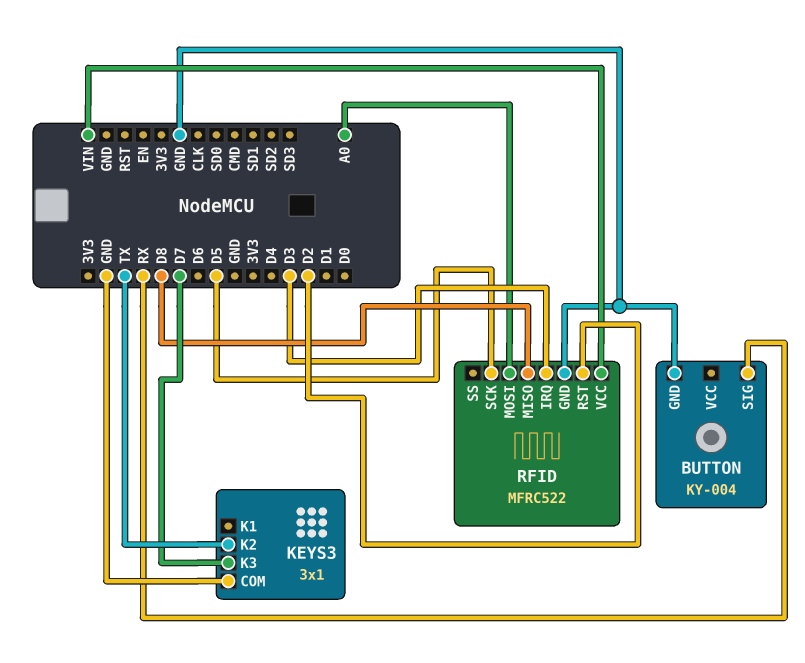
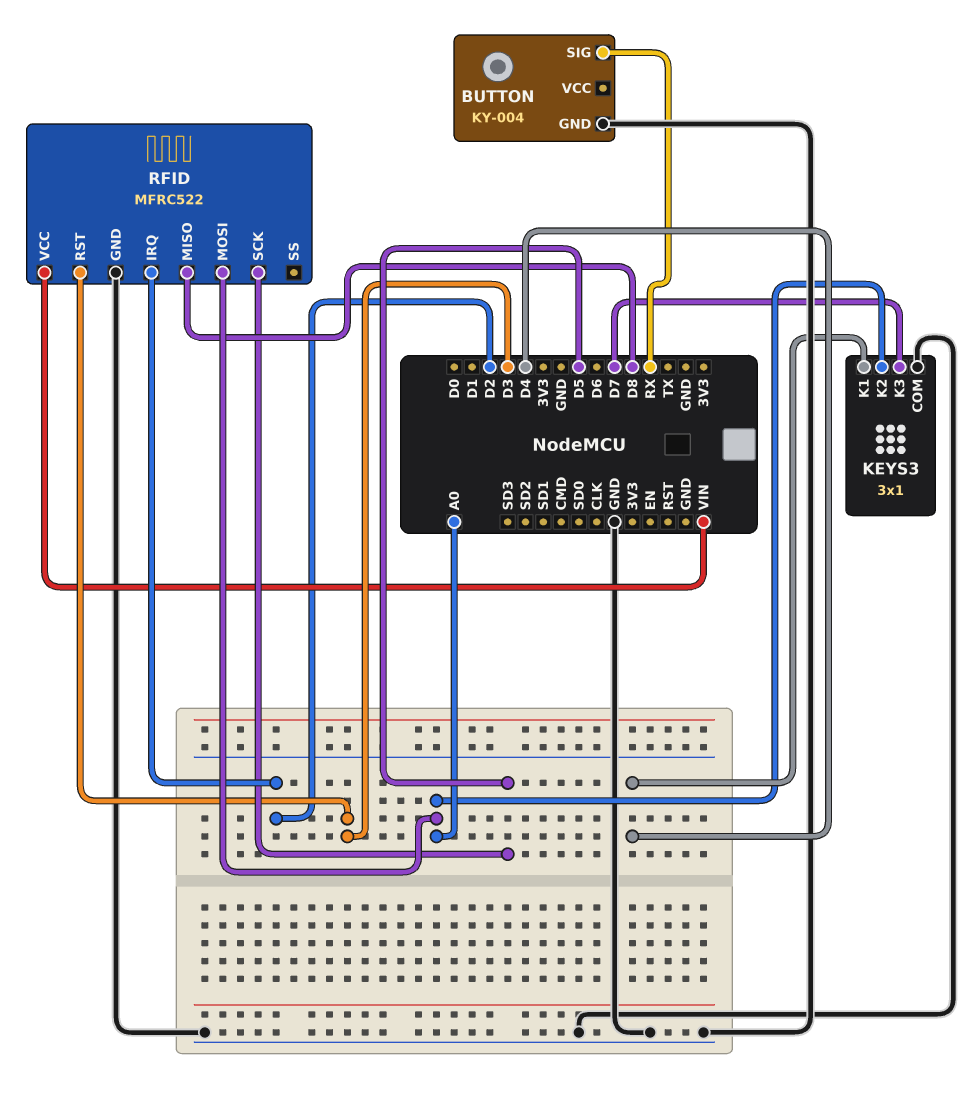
KEYS3 pin K1: none -> D4
KEYS3 pin K2: TX -> A0
RFID pin IRQ: D3 -> D2
RFID pin RST: D2 -> D3

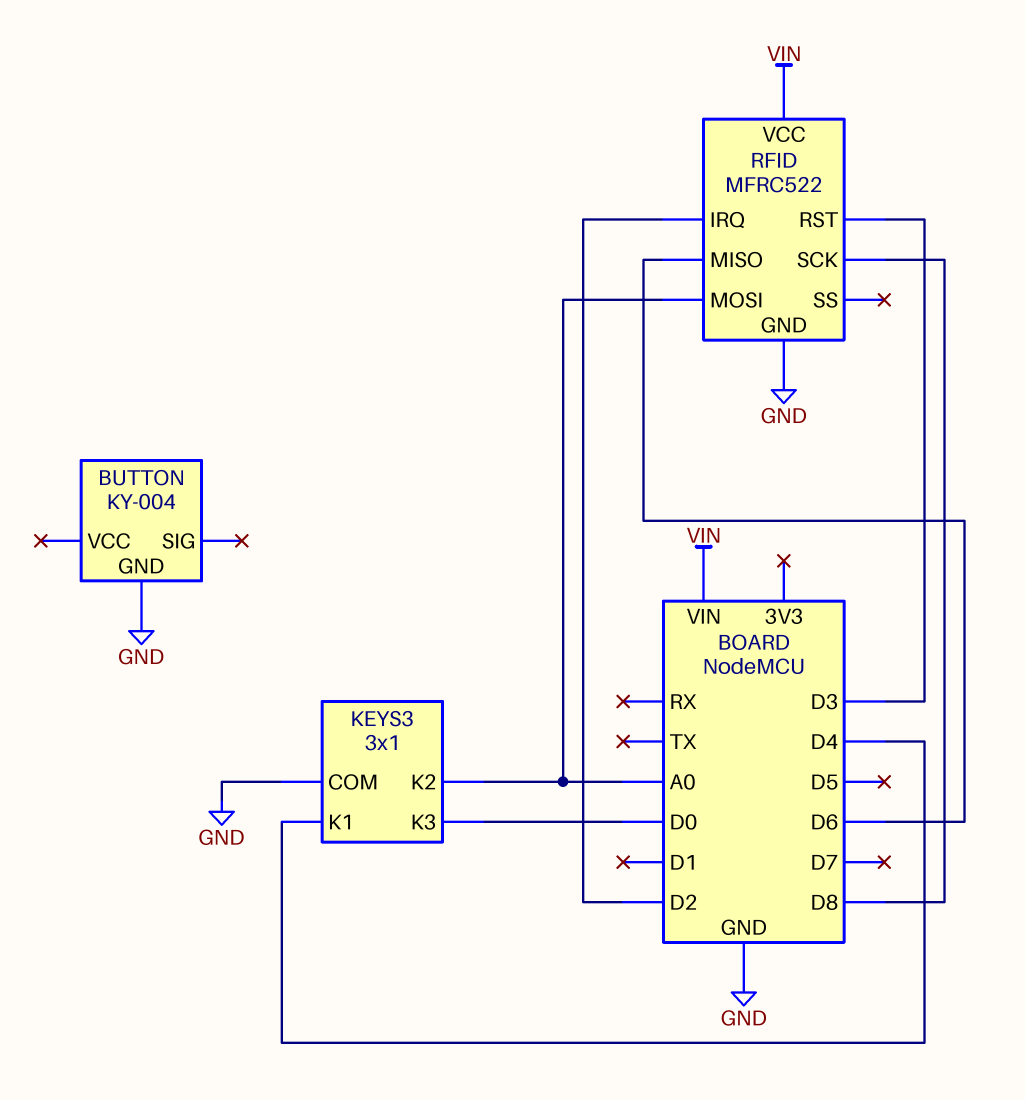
BUTTON pin SIG: RX -> none
KEYS3 pin K3: D7 -> D0
RFID pin MISO: D8 -> D6
RFID pin SCK: D5 -> D8

